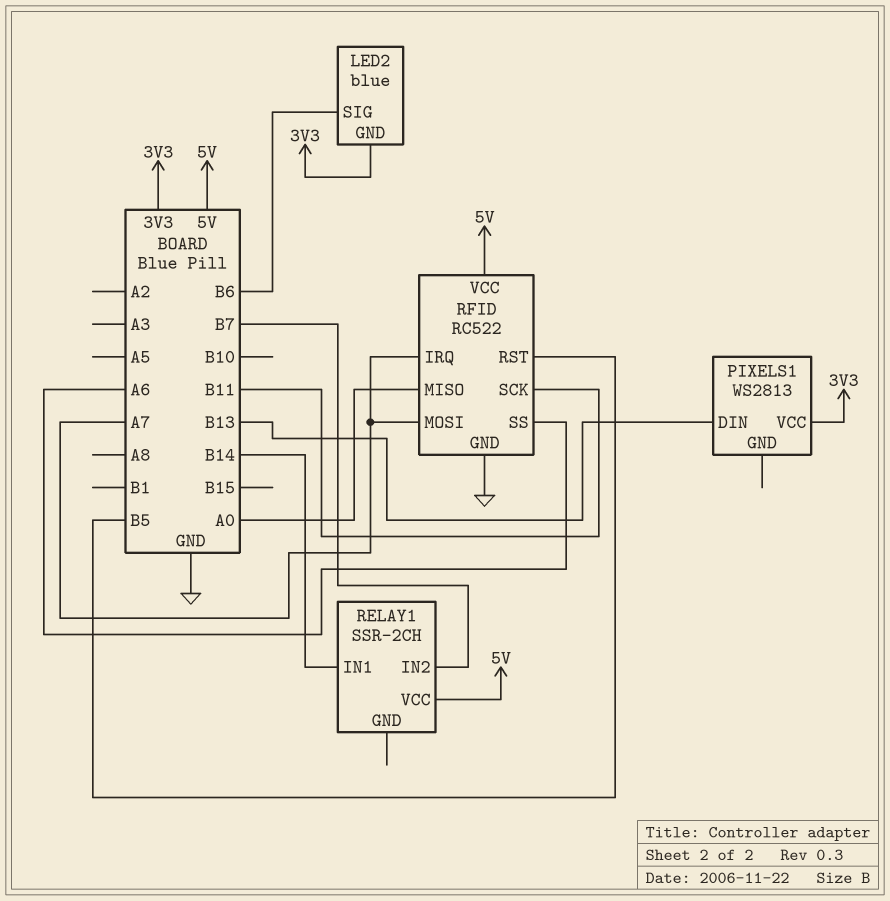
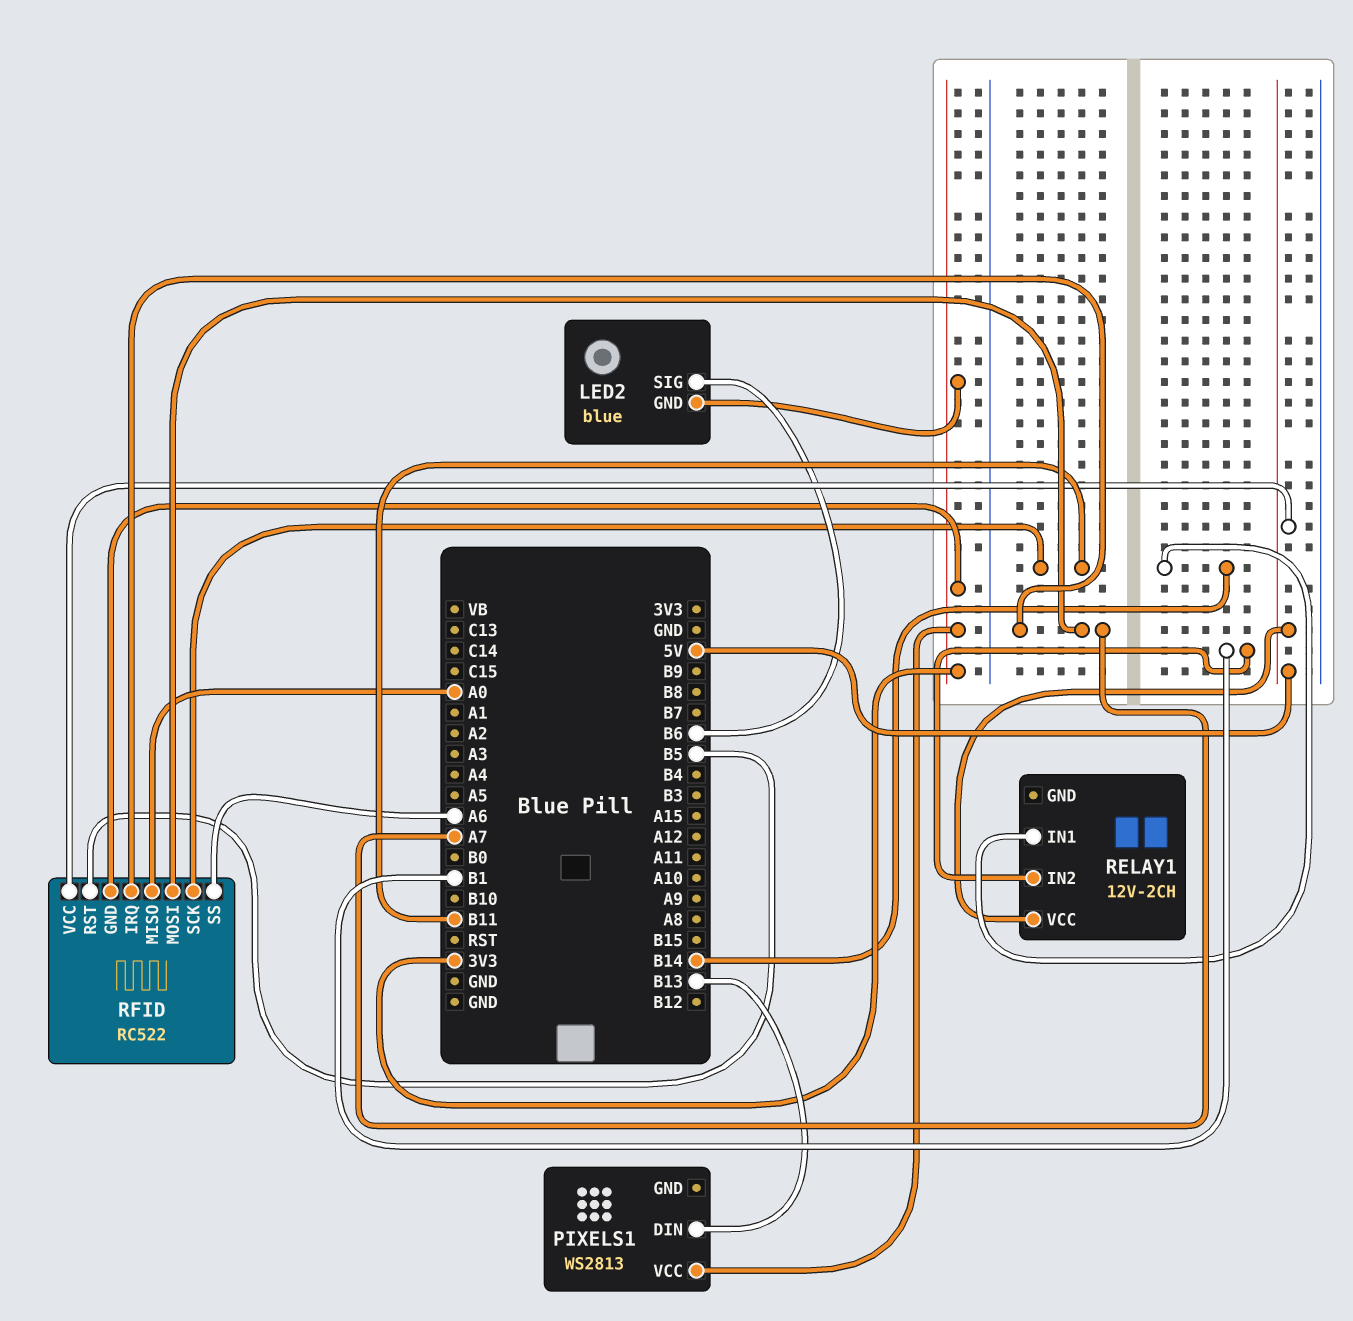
RELAY1: SSR-2CH -> 12V-2CH
RELAY1 pin IN2: B7 -> B1
RFID pin GND: GND -> 3V3

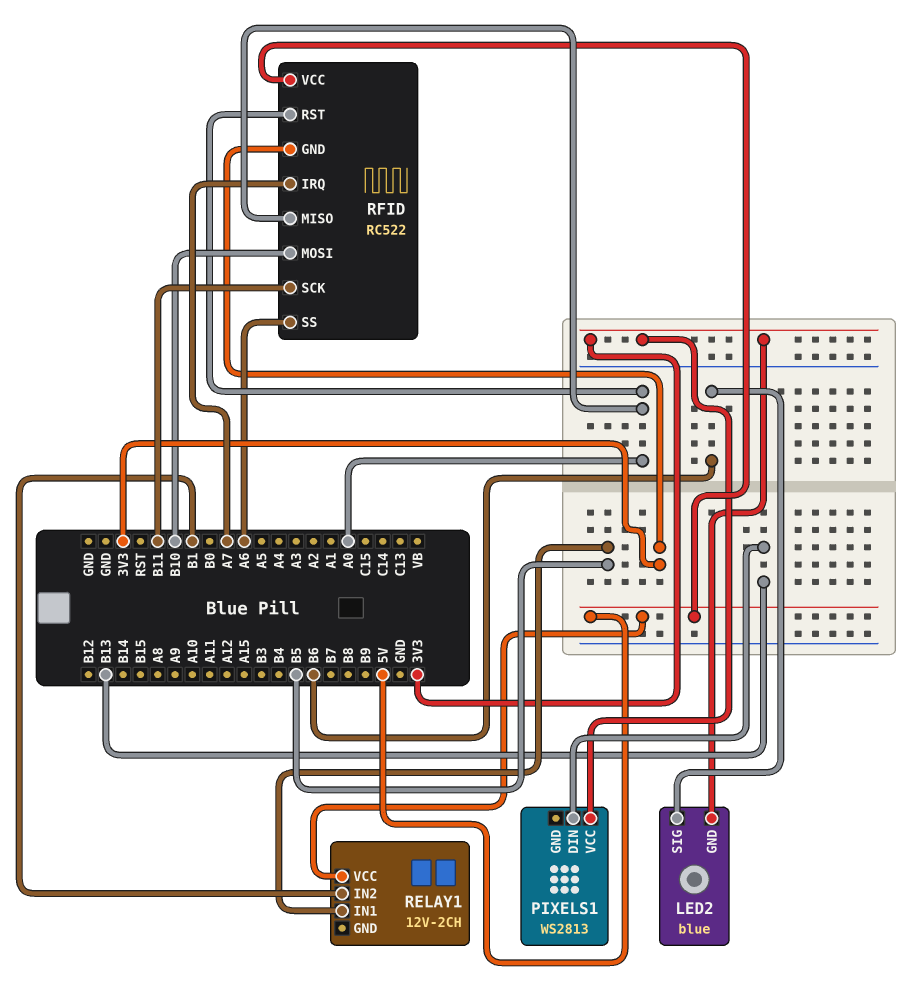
RELAY1 pin IN1: B14 -> B5
RFID pin MOSI: A7 -> B10
RFID pin RST: B5 -> A0

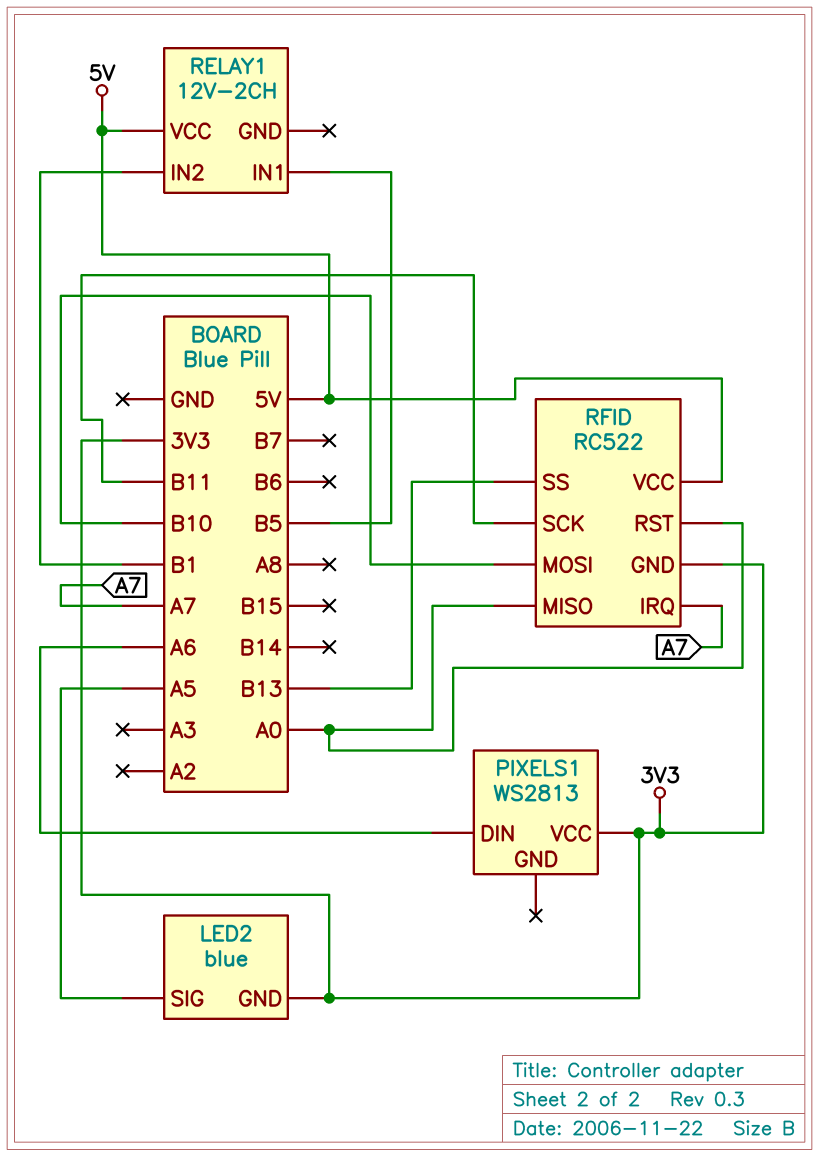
LED2 pin SIG: B6 -> A5
PIXELS1 pin DIN: B13 -> A6
RFID pin SS: A6 -> B13

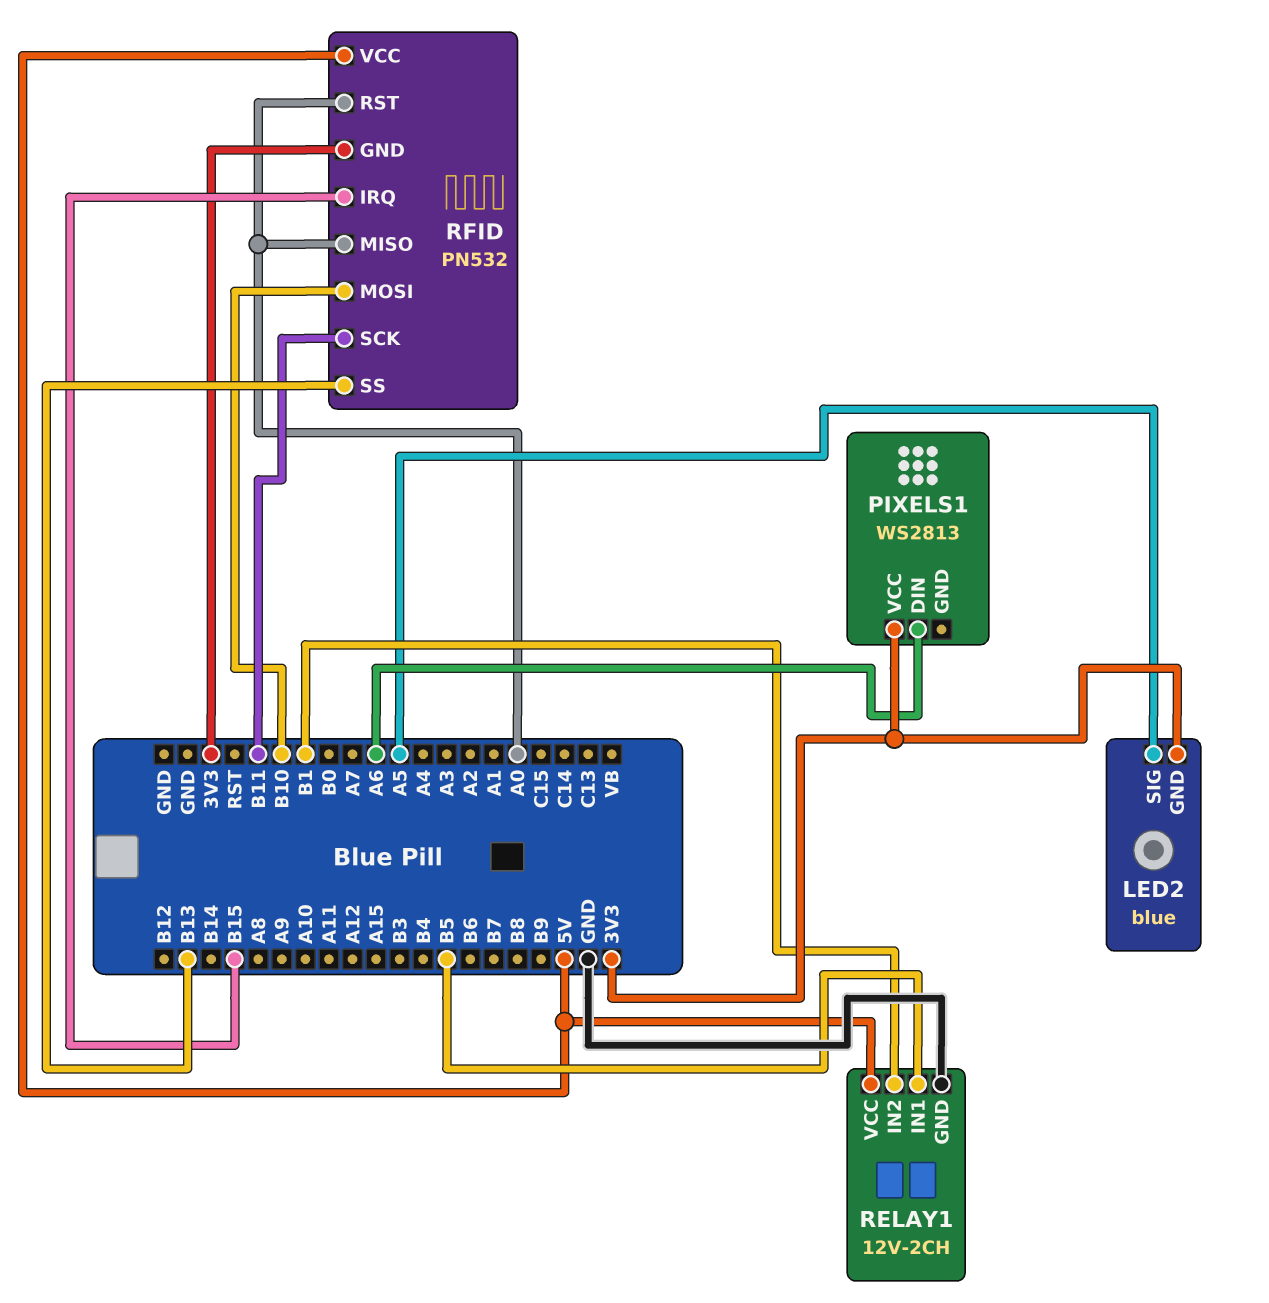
RELAY1 pin GND: none -> GND
RFID: RC522 -> PN532
RFID pin IRQ: A7 -> B15

